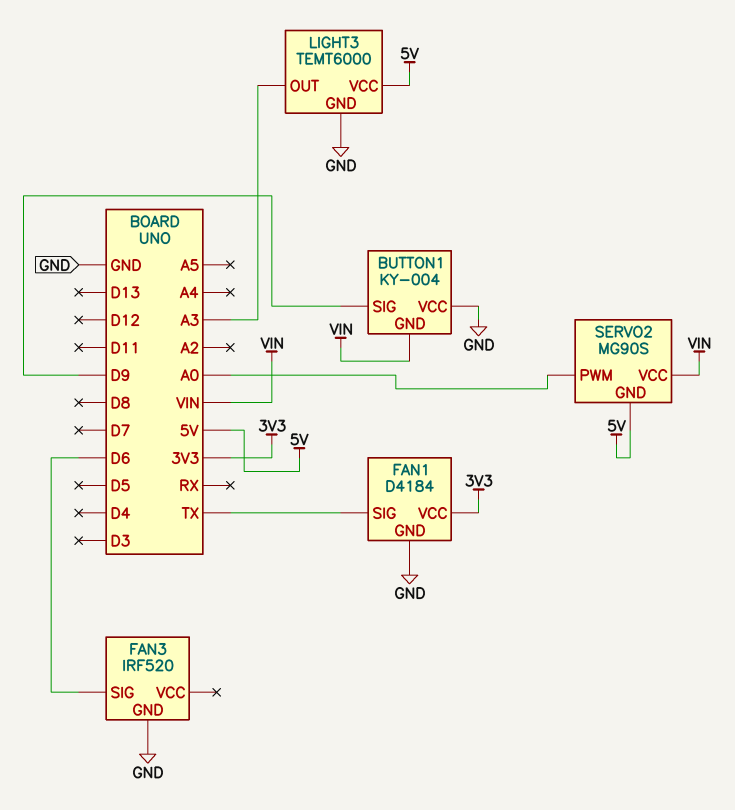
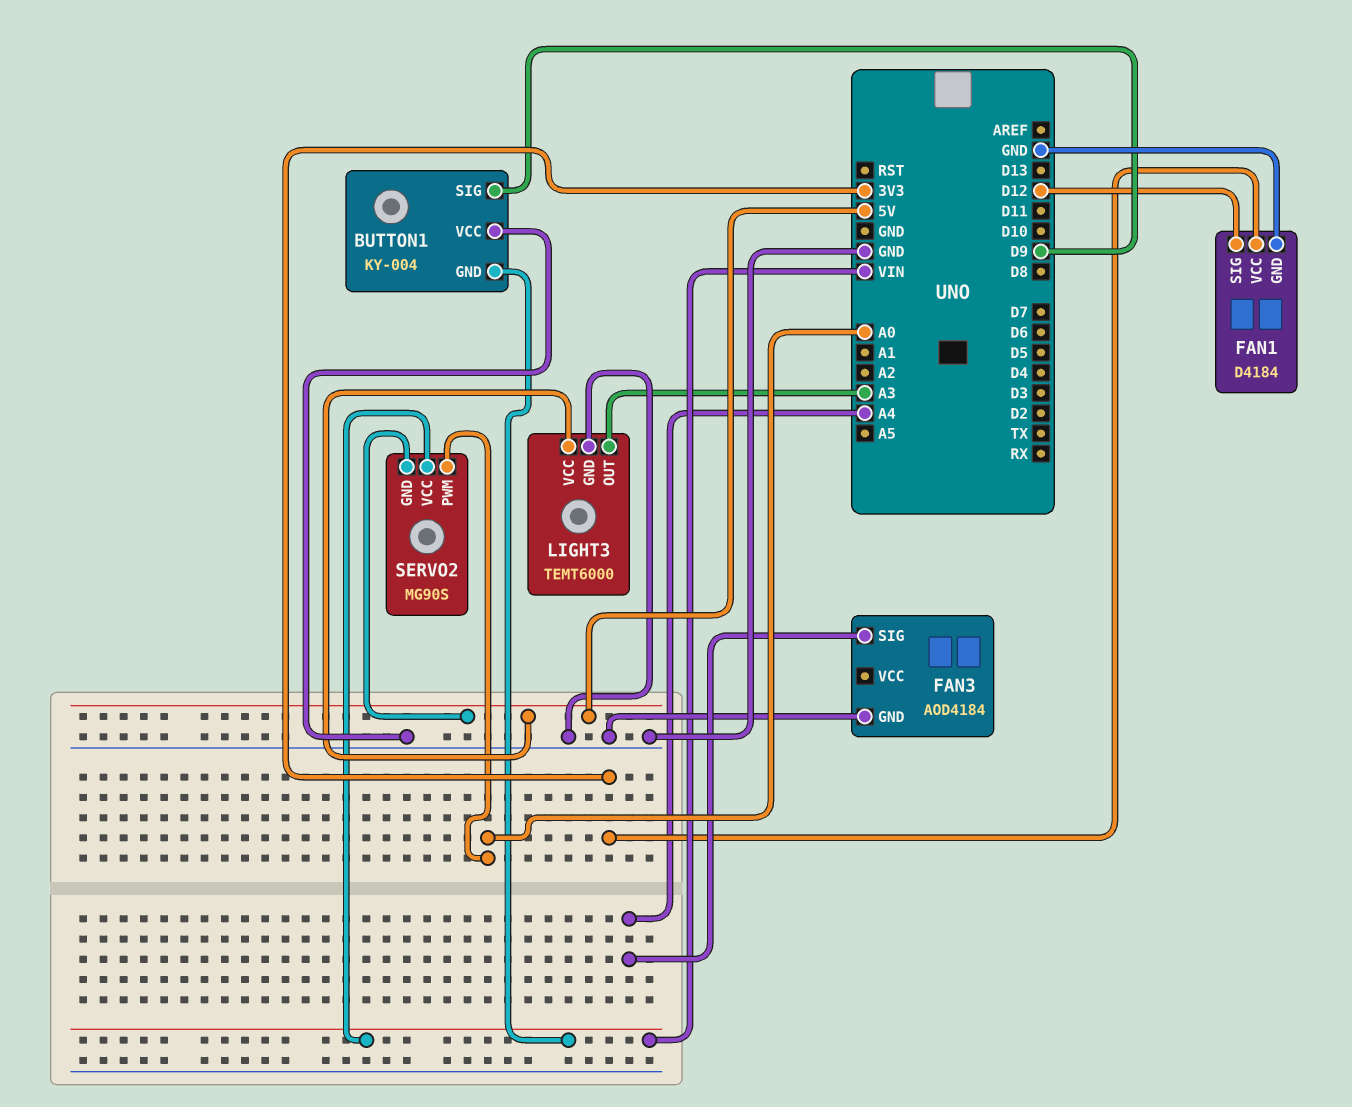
FAN1 pin SIG: TX -> D12
FAN3: IRF520 -> AOD4184
FAN3 pin SIG: D6 -> A4

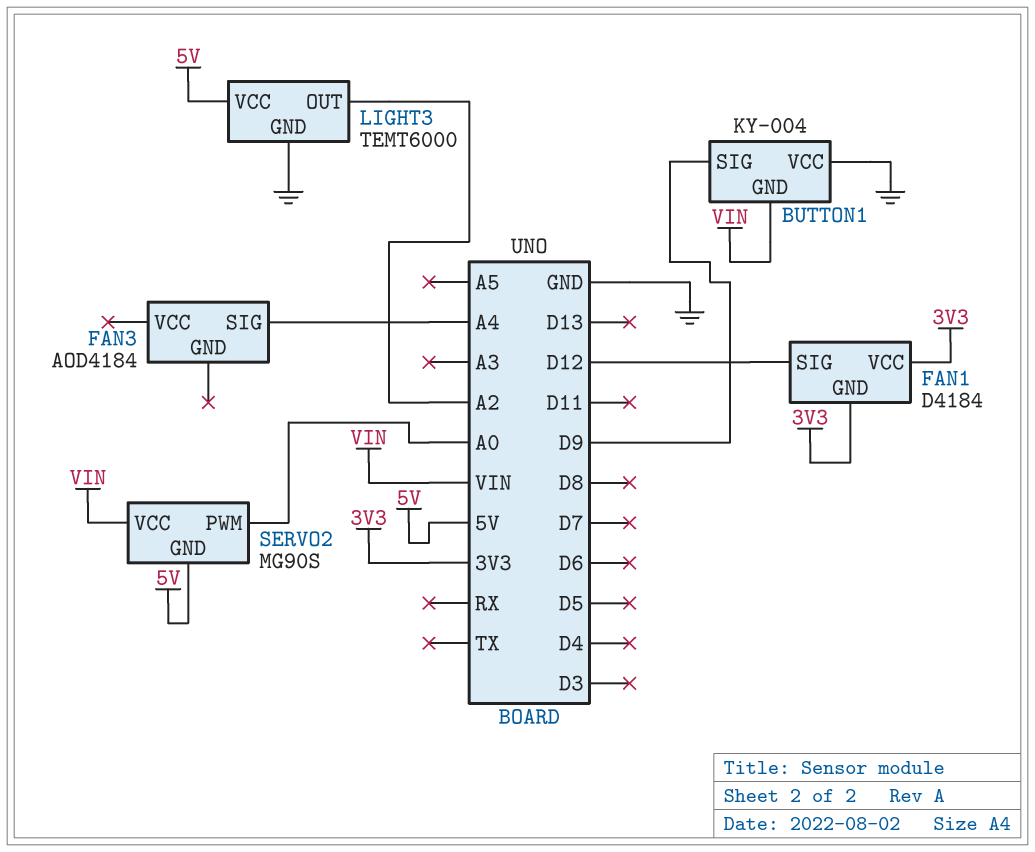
FAN1 pin GND: GND -> 3V3
FAN3 pin GND: GND -> none
LIGHT3 pin OUT: A3 -> A2

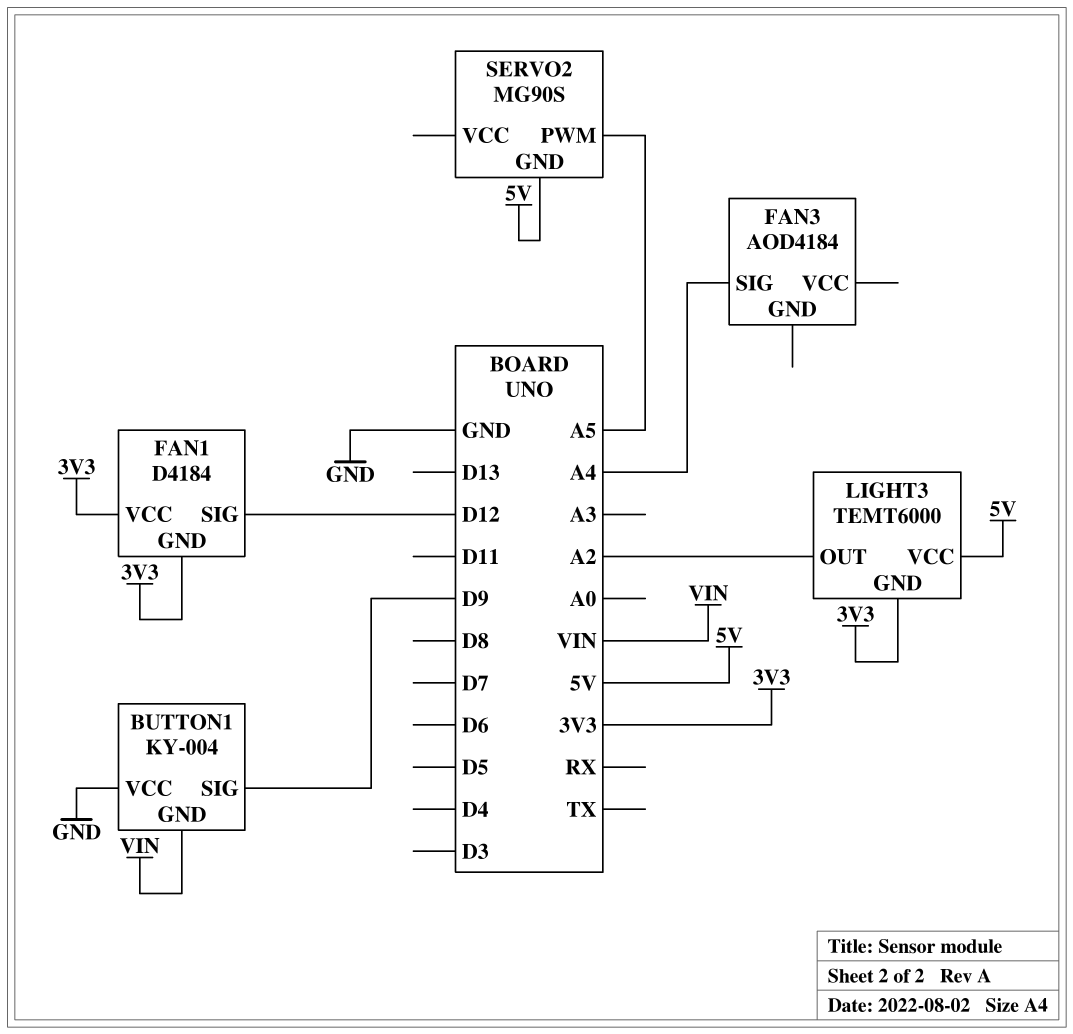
LIGHT3 pin GND: GND -> 3V3
SERVO2 pin PWM: A0 -> A5
SERVO2 pin VCC: VIN -> none

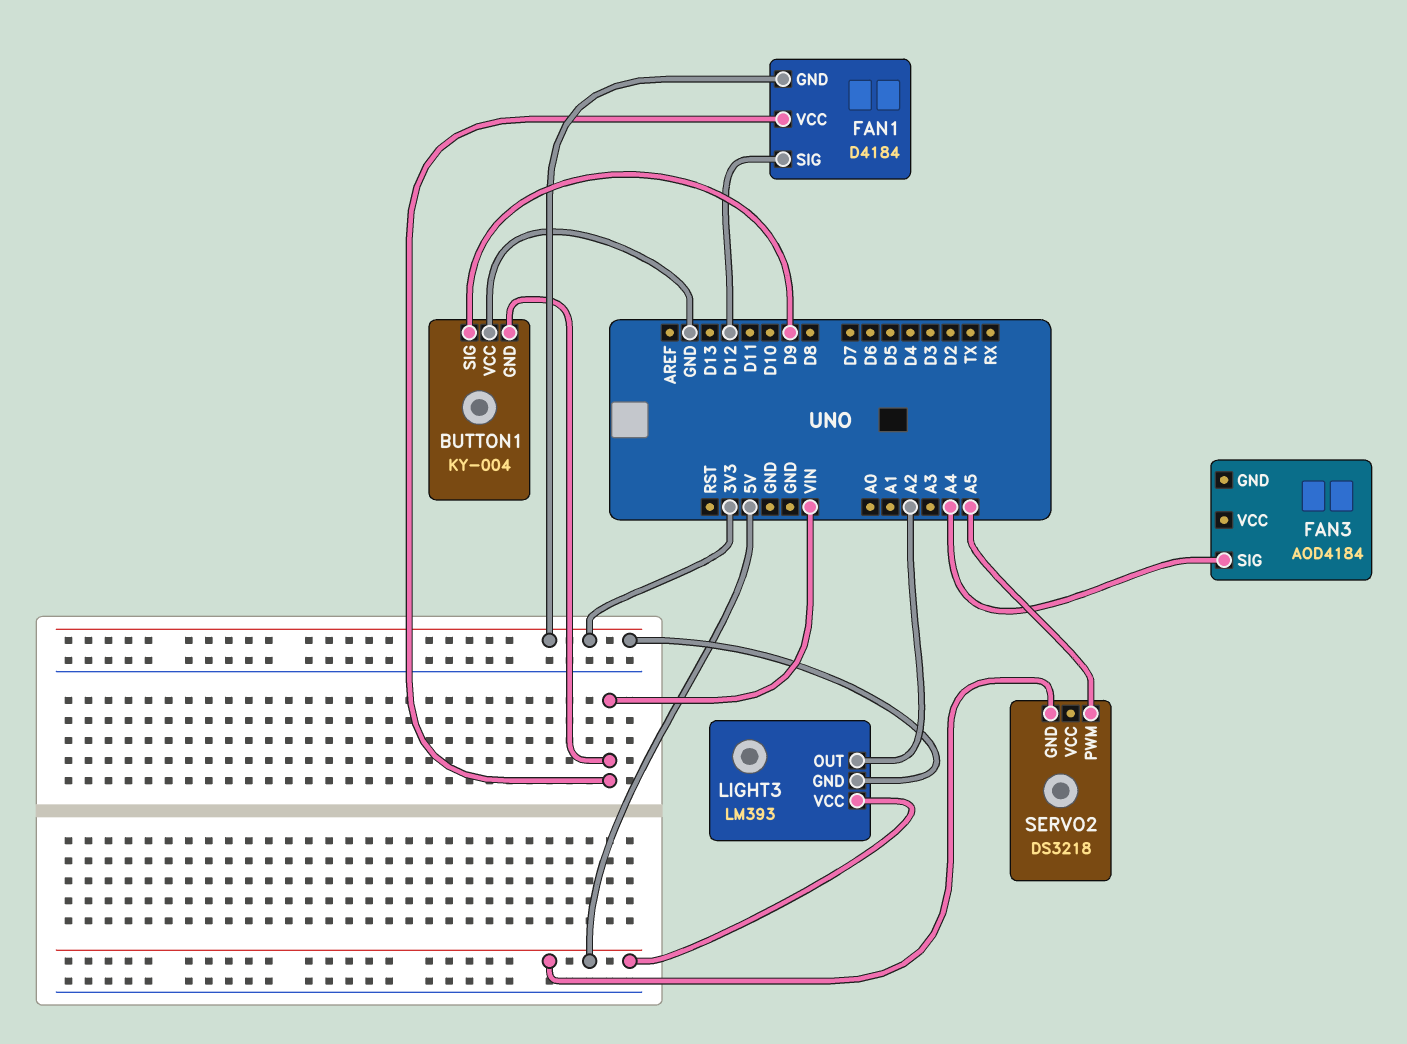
FAN1 pin VCC: 3V3 -> VIN
LIGHT3: TEMT6000 -> LM393
SERVO2: MG90S -> DS3218

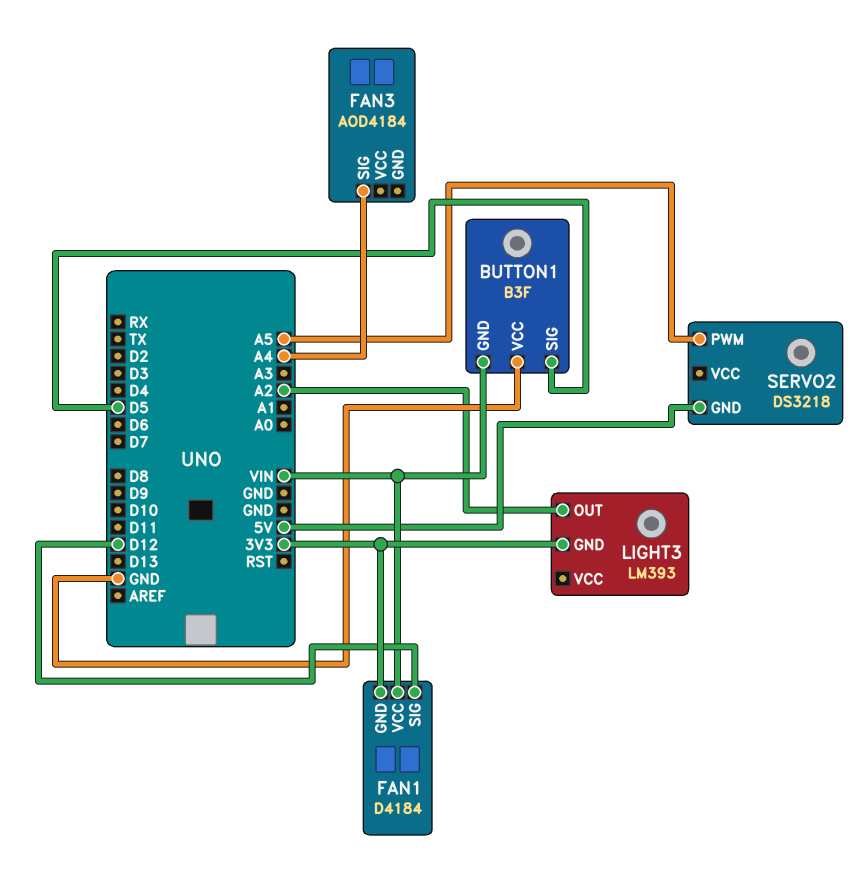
BUTTON1: KY-004 -> B3F
BUTTON1 pin SIG: D9 -> D5
LIGHT3 pin VCC: 5V -> none

